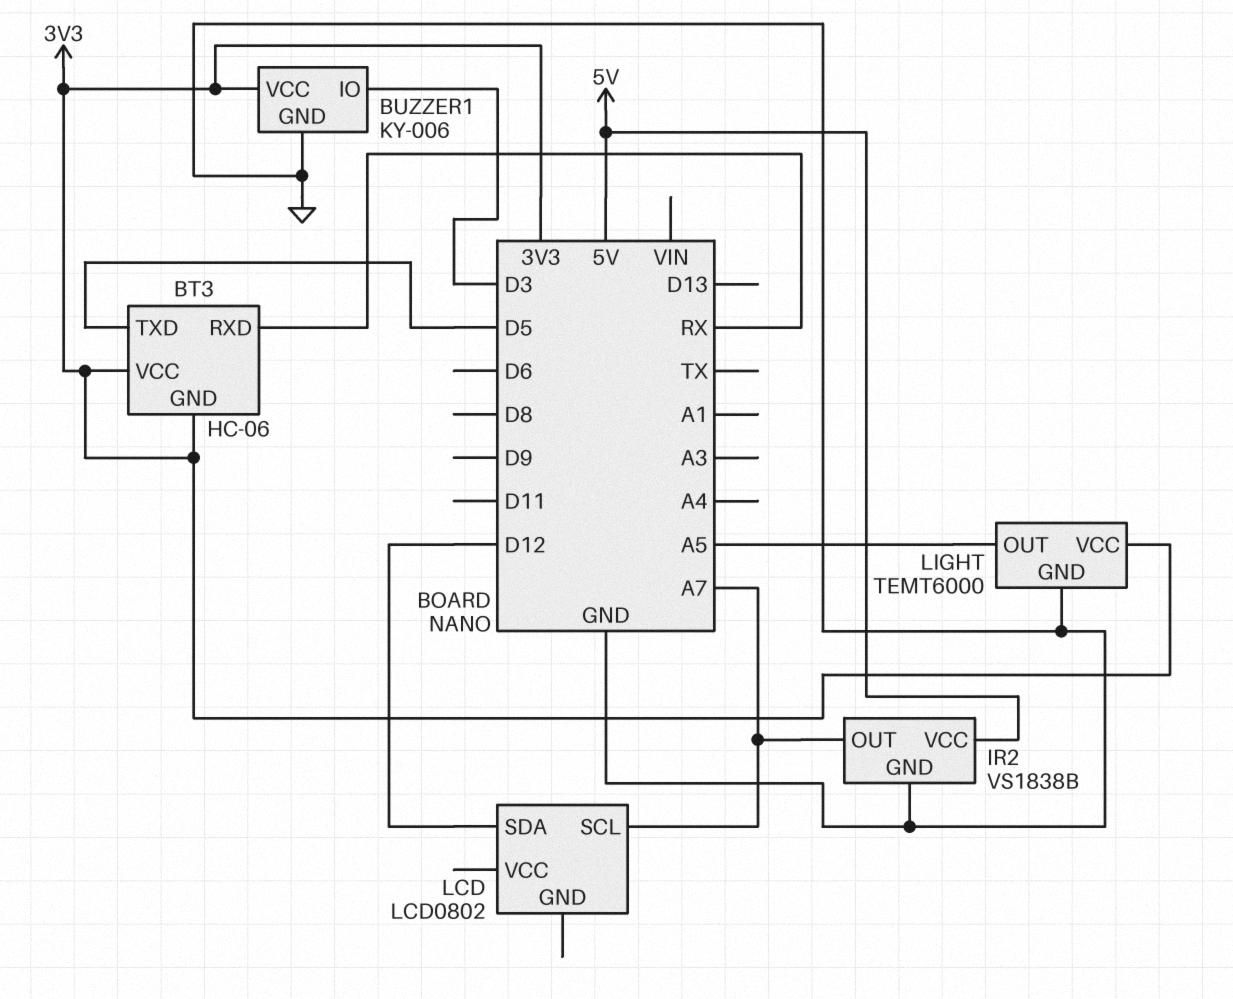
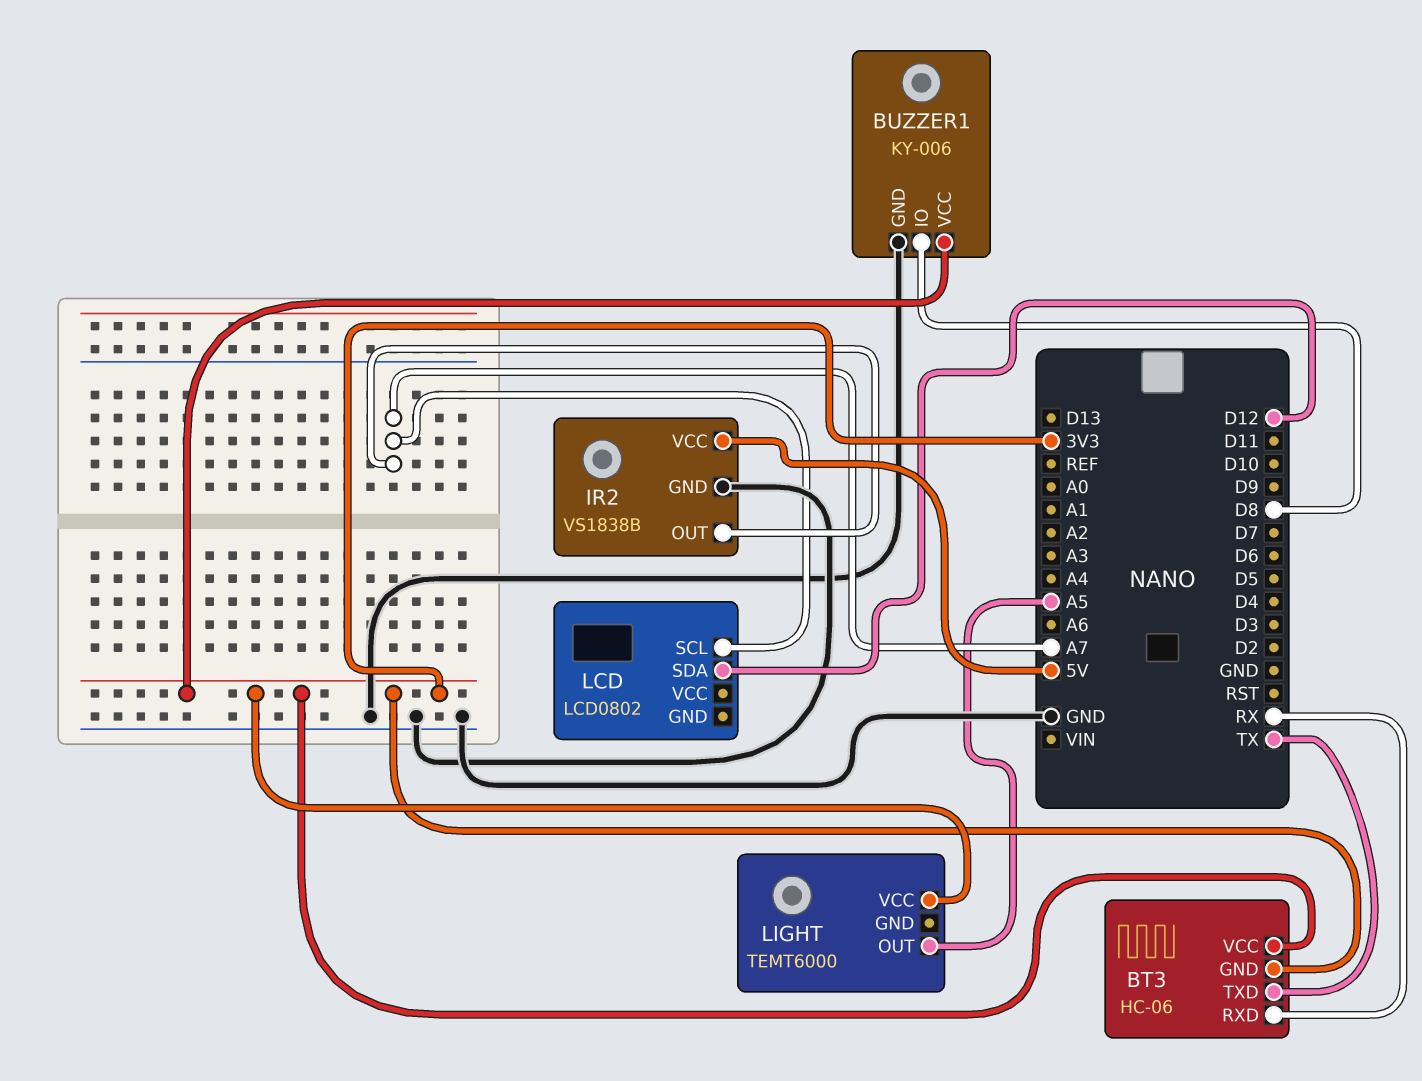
BT3 pin TXD: D5 -> TX
BUZZER1 pin IO: D3 -> D8
LIGHT pin GND: GND -> none

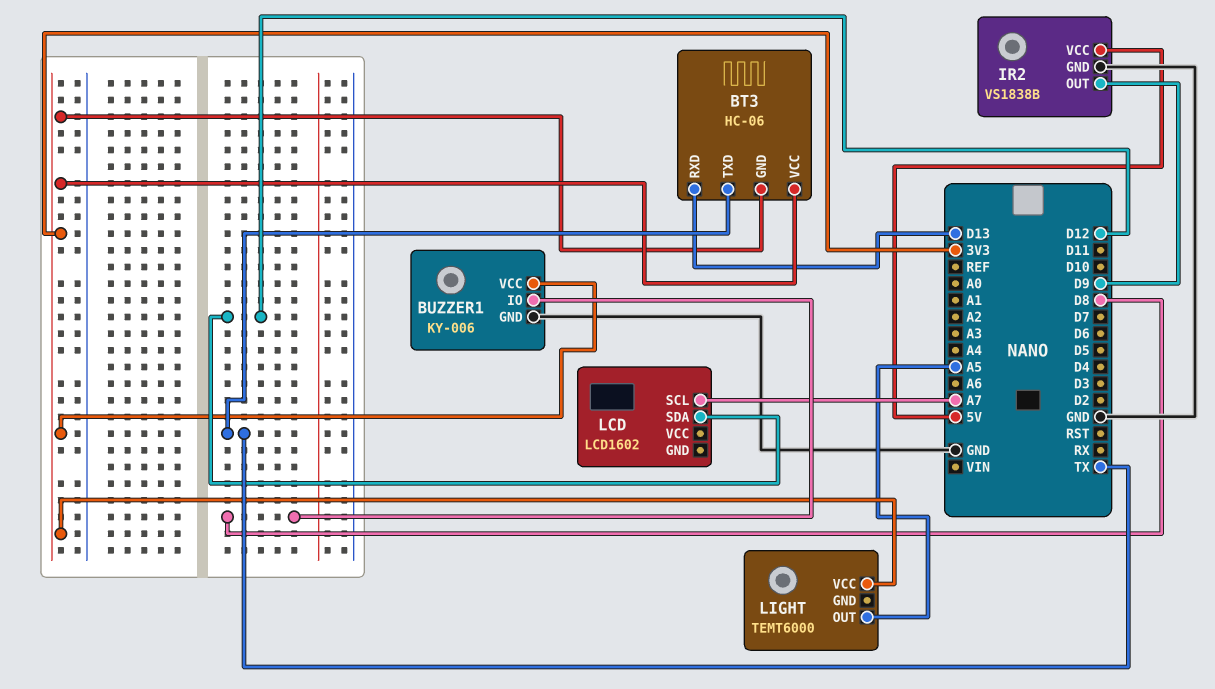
BT3 pin RXD: RX -> D13
IR2 pin OUT: A7 -> D9
LCD: LCD0802 -> LCD1602

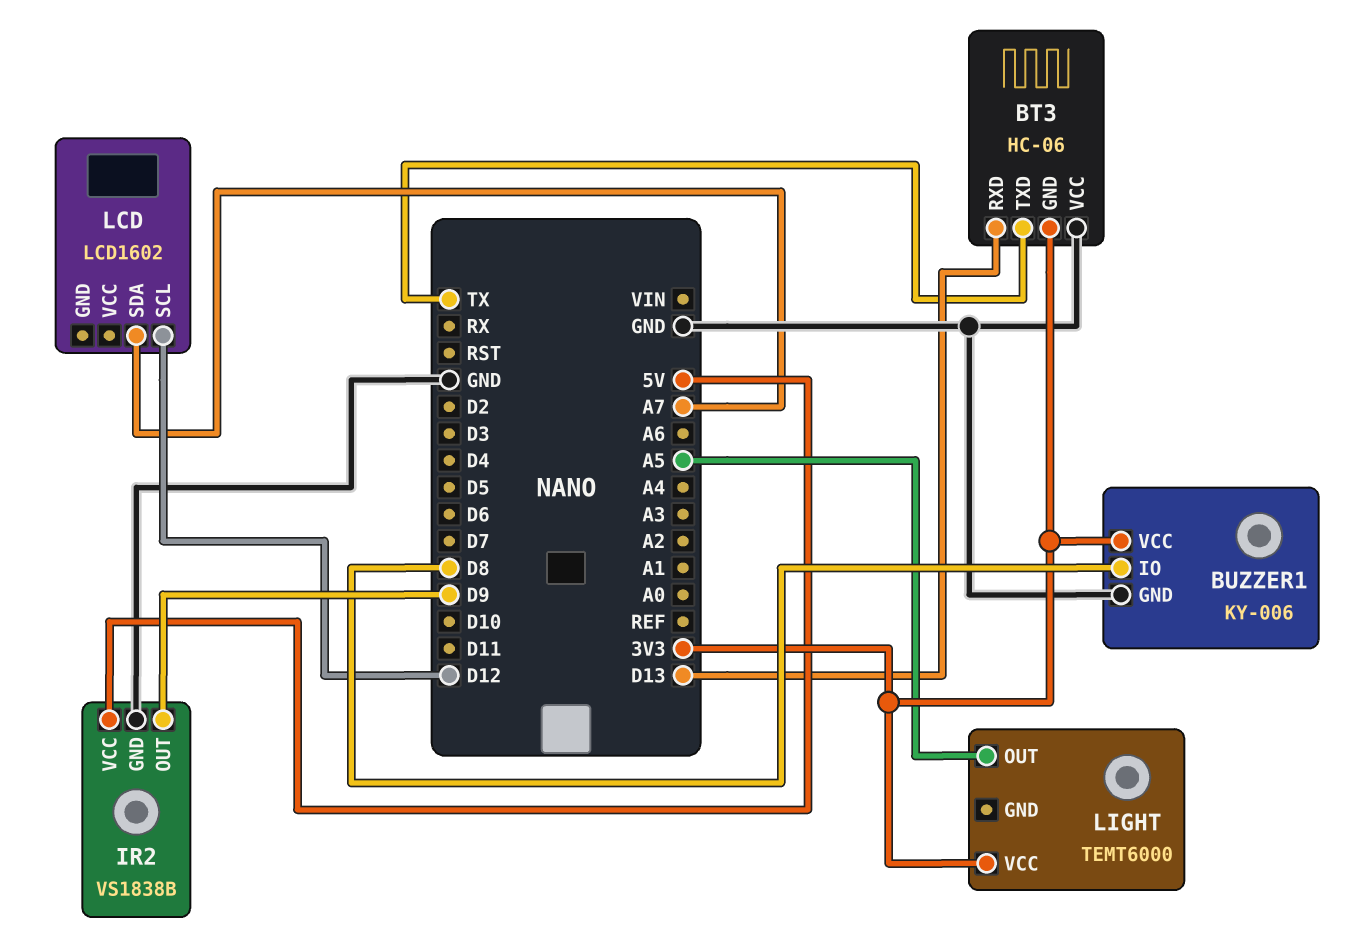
BT3 pin VCC: 3V3 -> GND
LCD pin SCL: A7 -> D12
LCD pin SDA: D12 -> A7

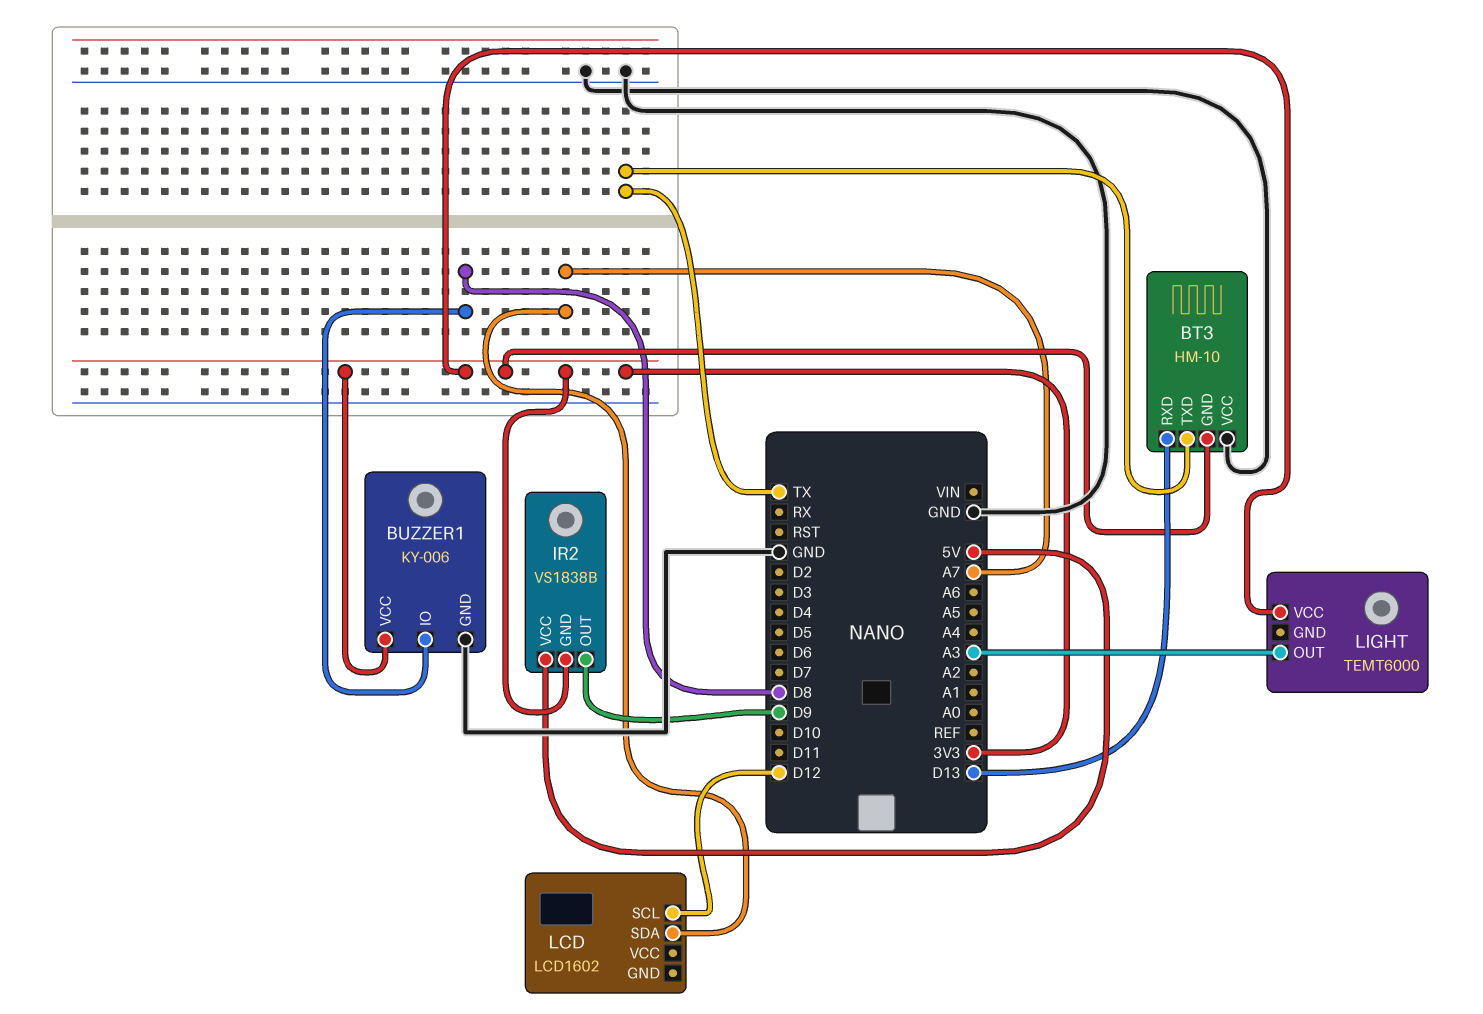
BT3: HC-06 -> HM-10
IR2 pin GND: GND -> 3V3
LIGHT pin OUT: A5 -> A3

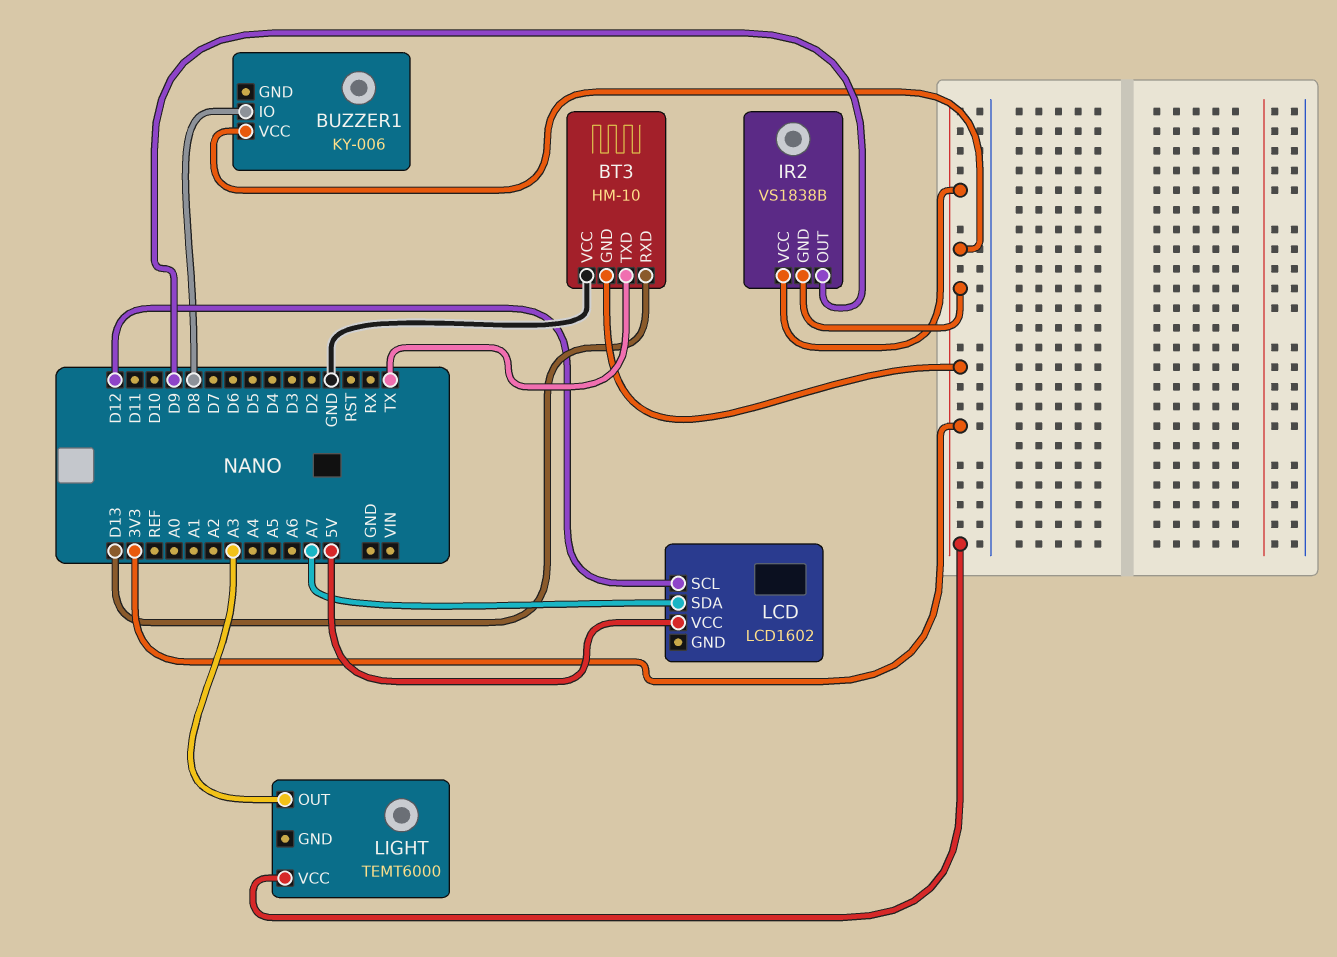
BUZZER1 pin GND: GND -> none
IR2 pin VCC: 5V -> 3V3
LCD pin VCC: none -> 5V

